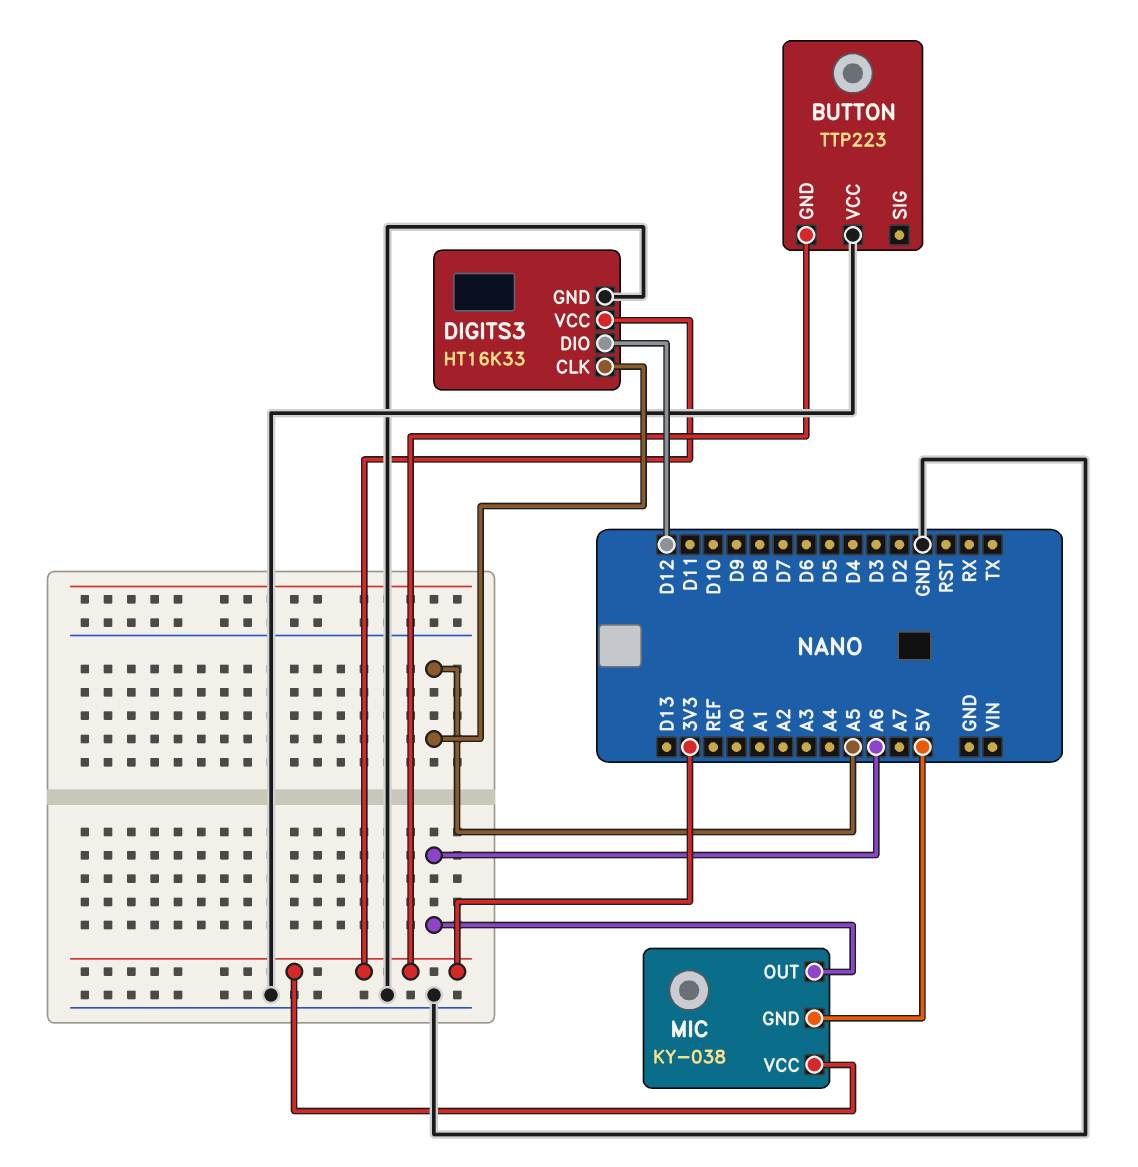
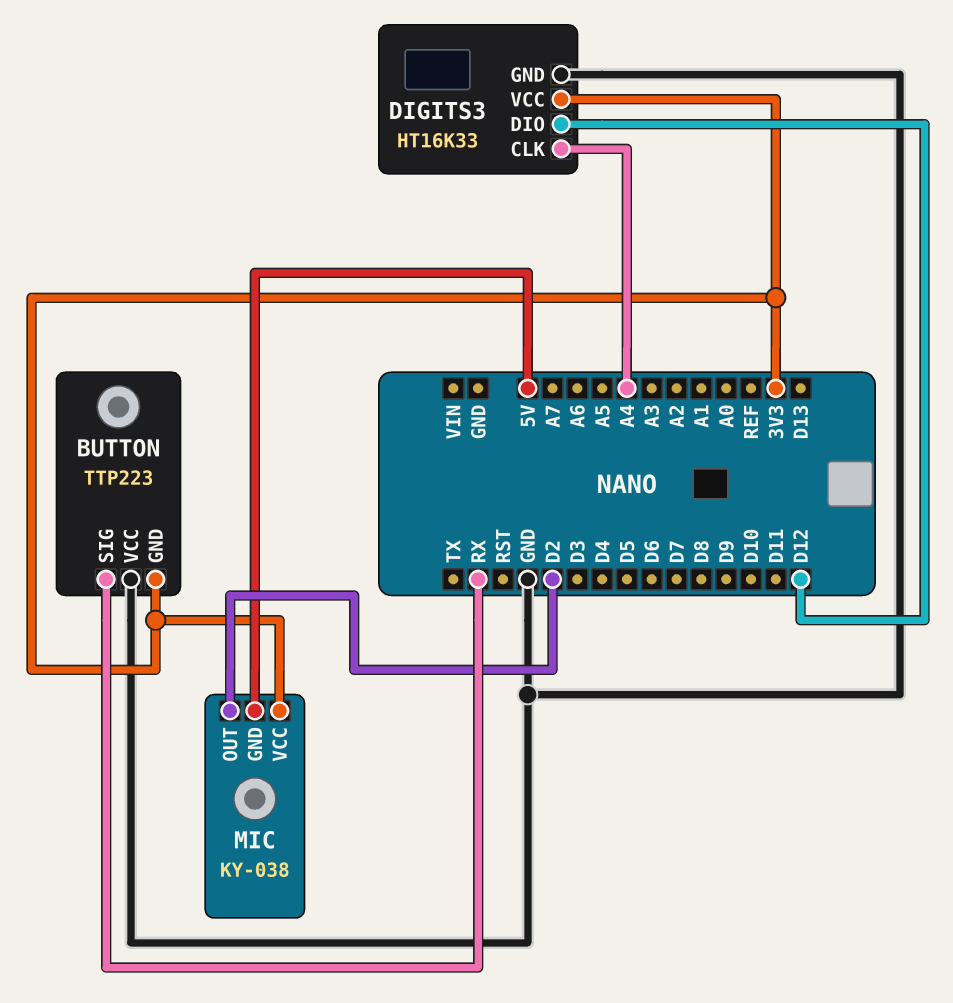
BUTTON pin SIG: none -> RX
DIGITS3 pin CLK: A5 -> A4
MIC pin OUT: A6 -> D2

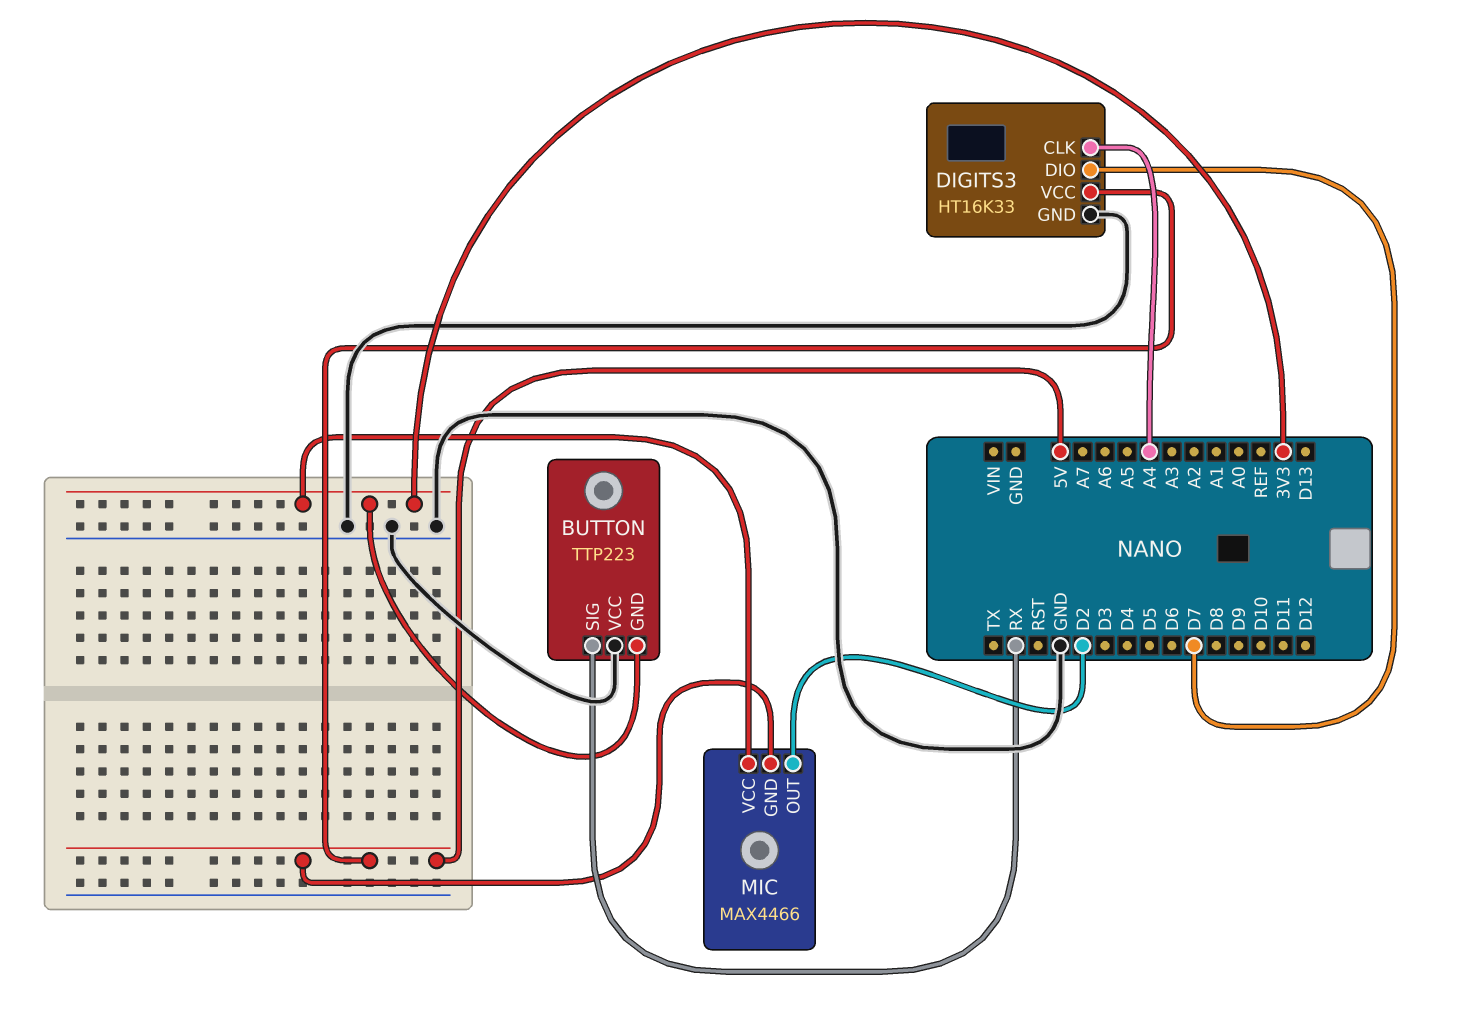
DIGITS3 pin DIO: D12 -> D7
DIGITS3 pin VCC: 3V3 -> 5V
MIC: KY-038 -> MAX4466

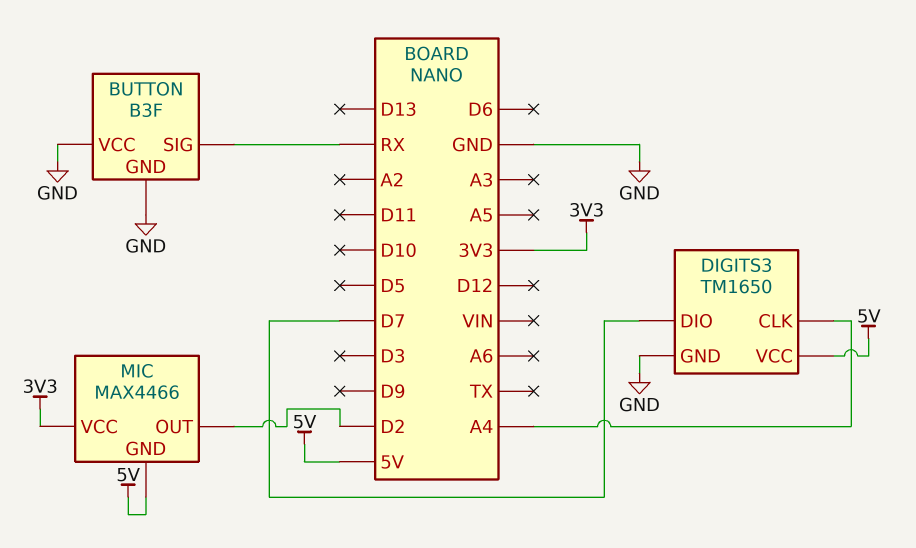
BUTTON: TTP223 -> B3F
BUTTON pin GND: 3V3 -> GND
DIGITS3: HT16K33 -> TM1650

